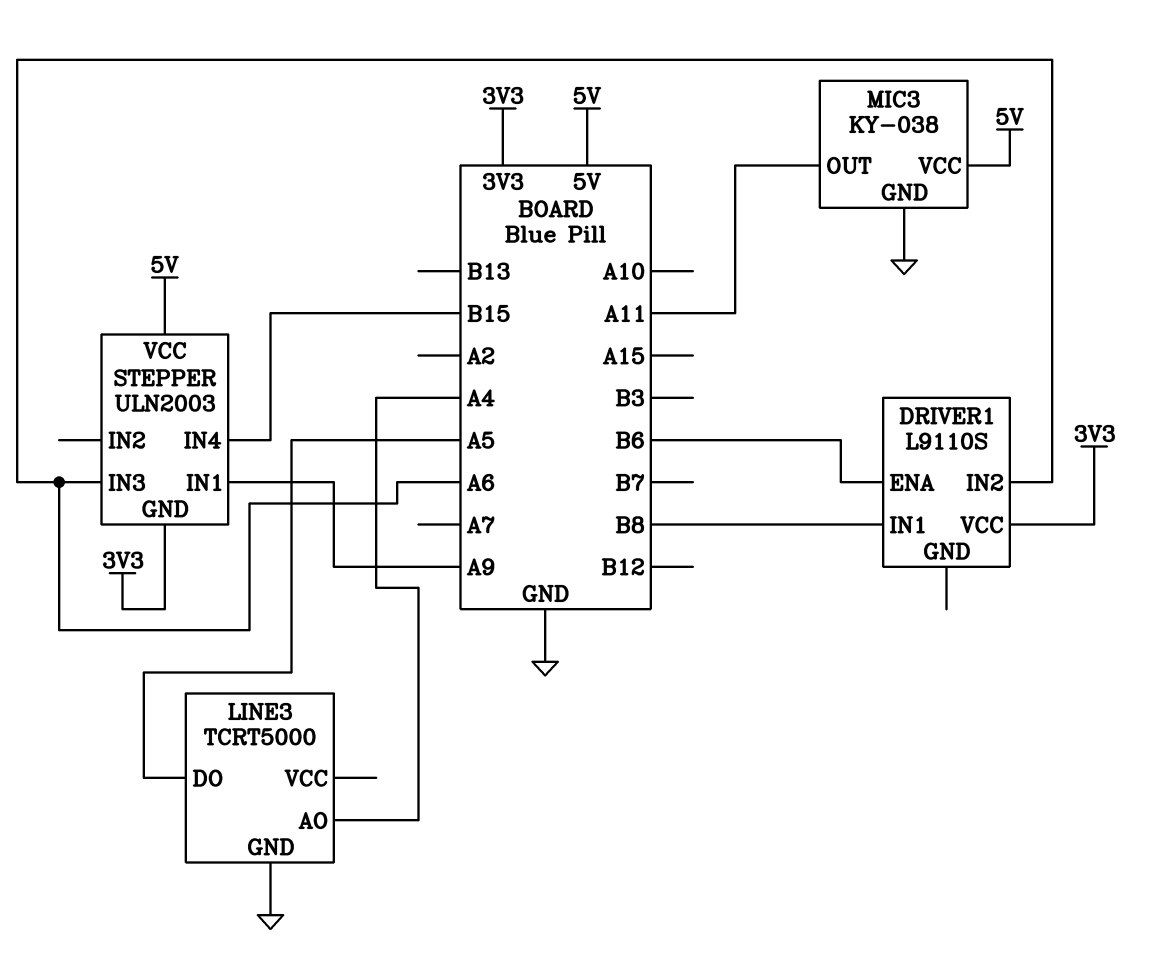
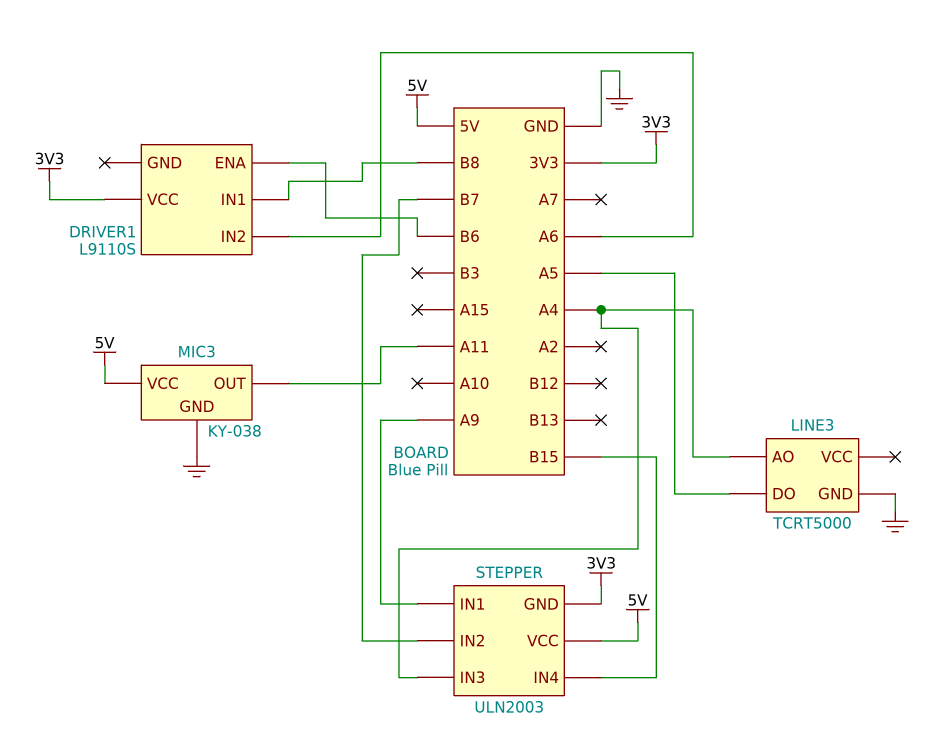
STEPPER pin IN2: none -> B7
STEPPER pin IN3: A6 -> A4

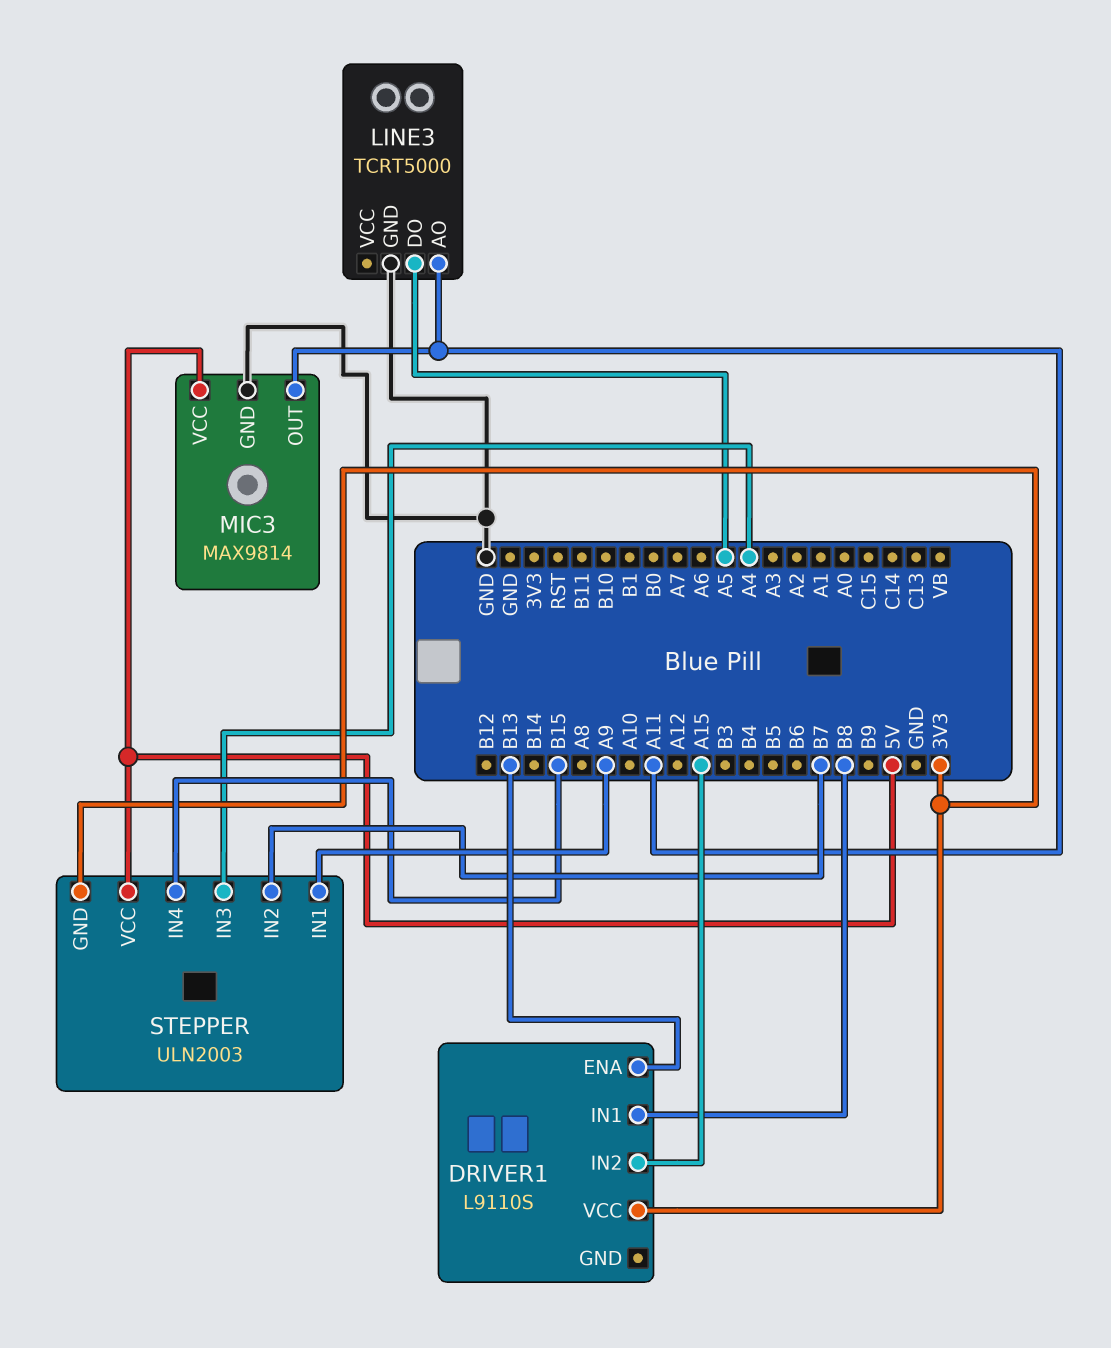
DRIVER1 pin ENA: B6 -> B13
DRIVER1 pin IN2: A6 -> A15
LINE3 pin AO: A4 -> A11
MIC3: KY-038 -> MAX9814

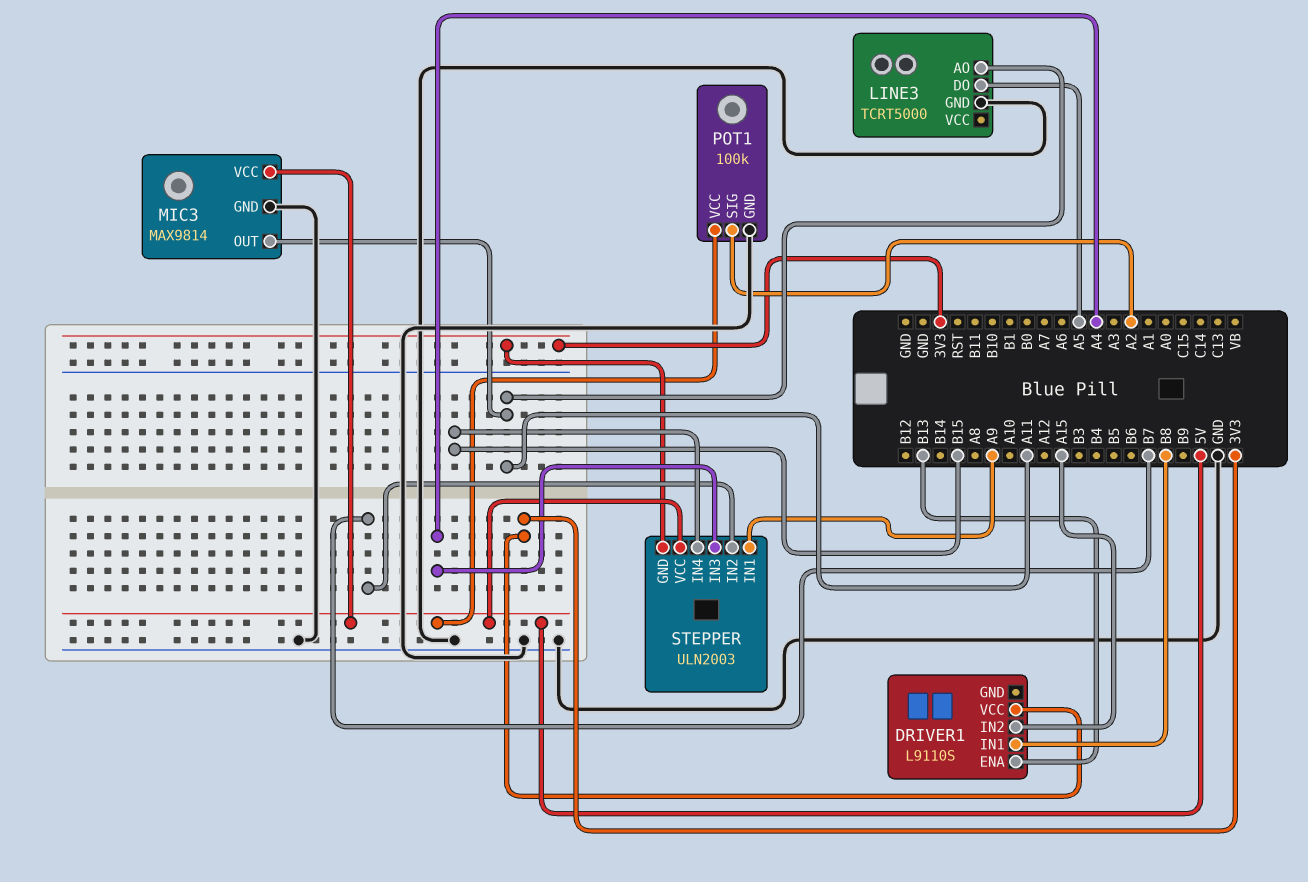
POT1: none -> 100k
POT1 pin GND: none -> GND
POT1 pin SIG: none -> A2
POT1 pin VCC: none -> 5V

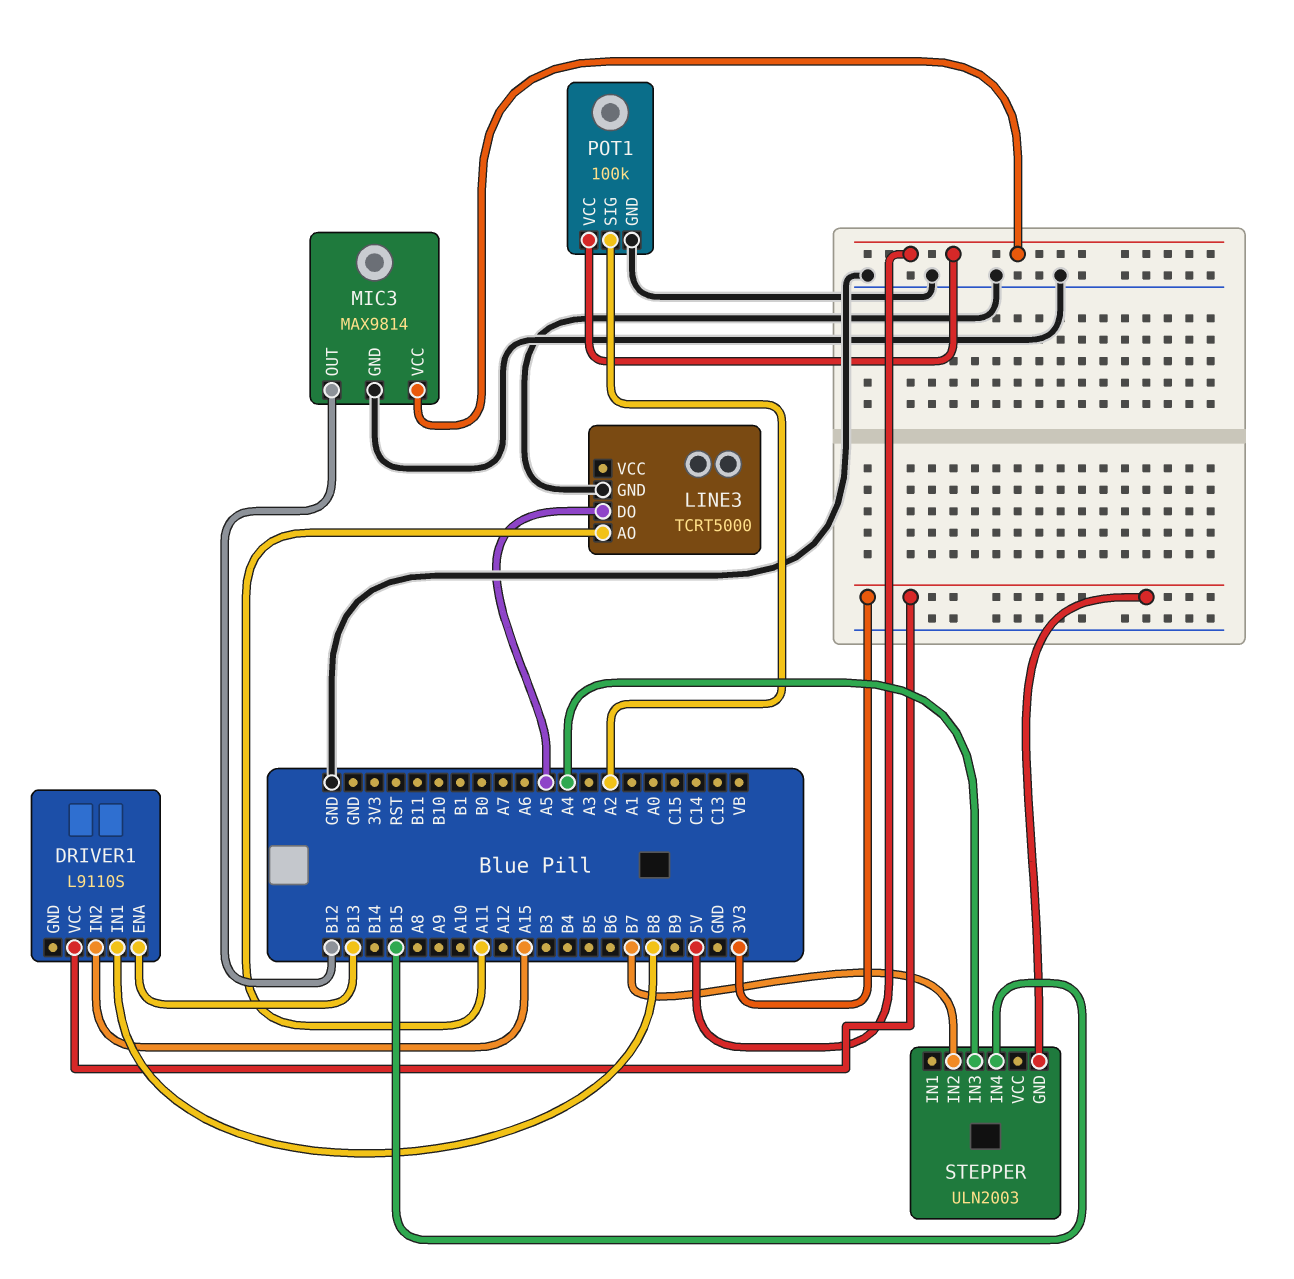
MIC3 pin OUT: A11 -> B12
STEPPER pin IN1: A9 -> none
STEPPER pin VCC: 5V -> none

